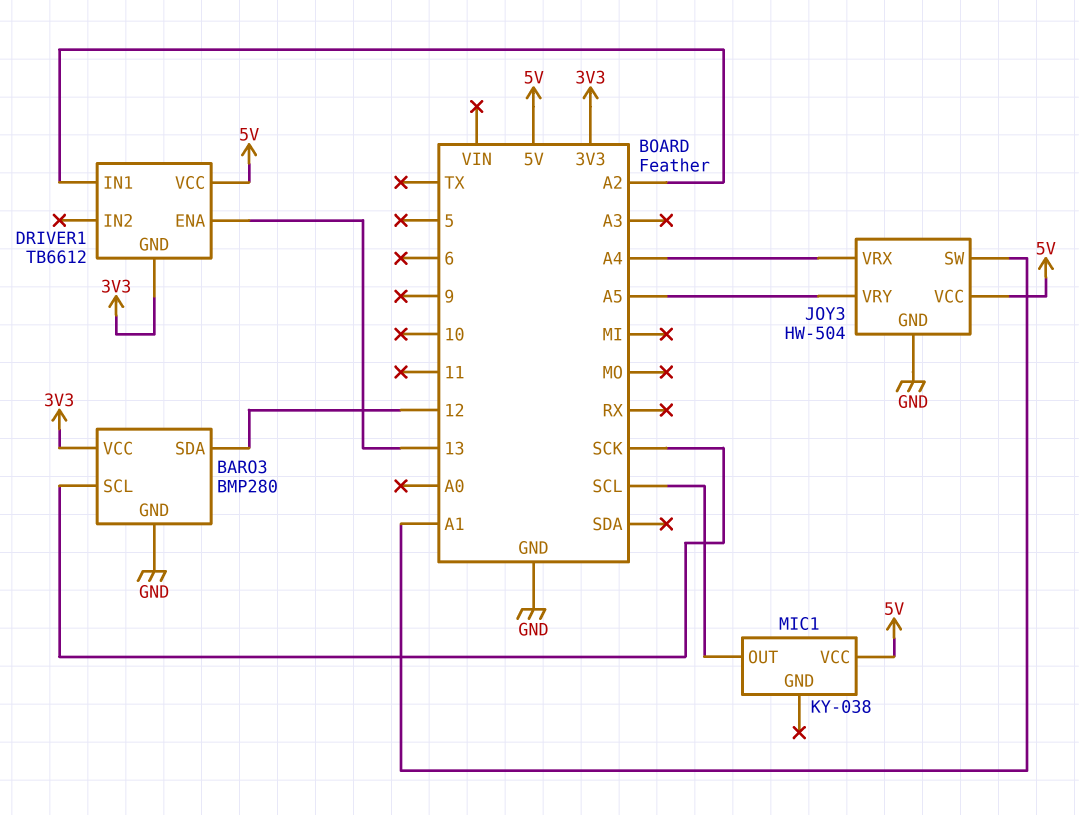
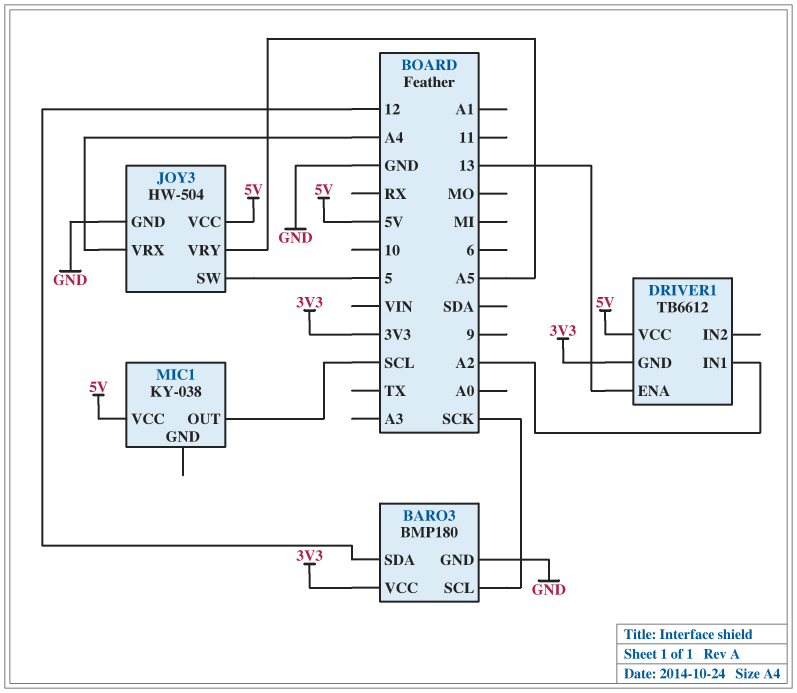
BARO3: BMP280 -> BMP180
JOY3 pin SW: A1 -> 5

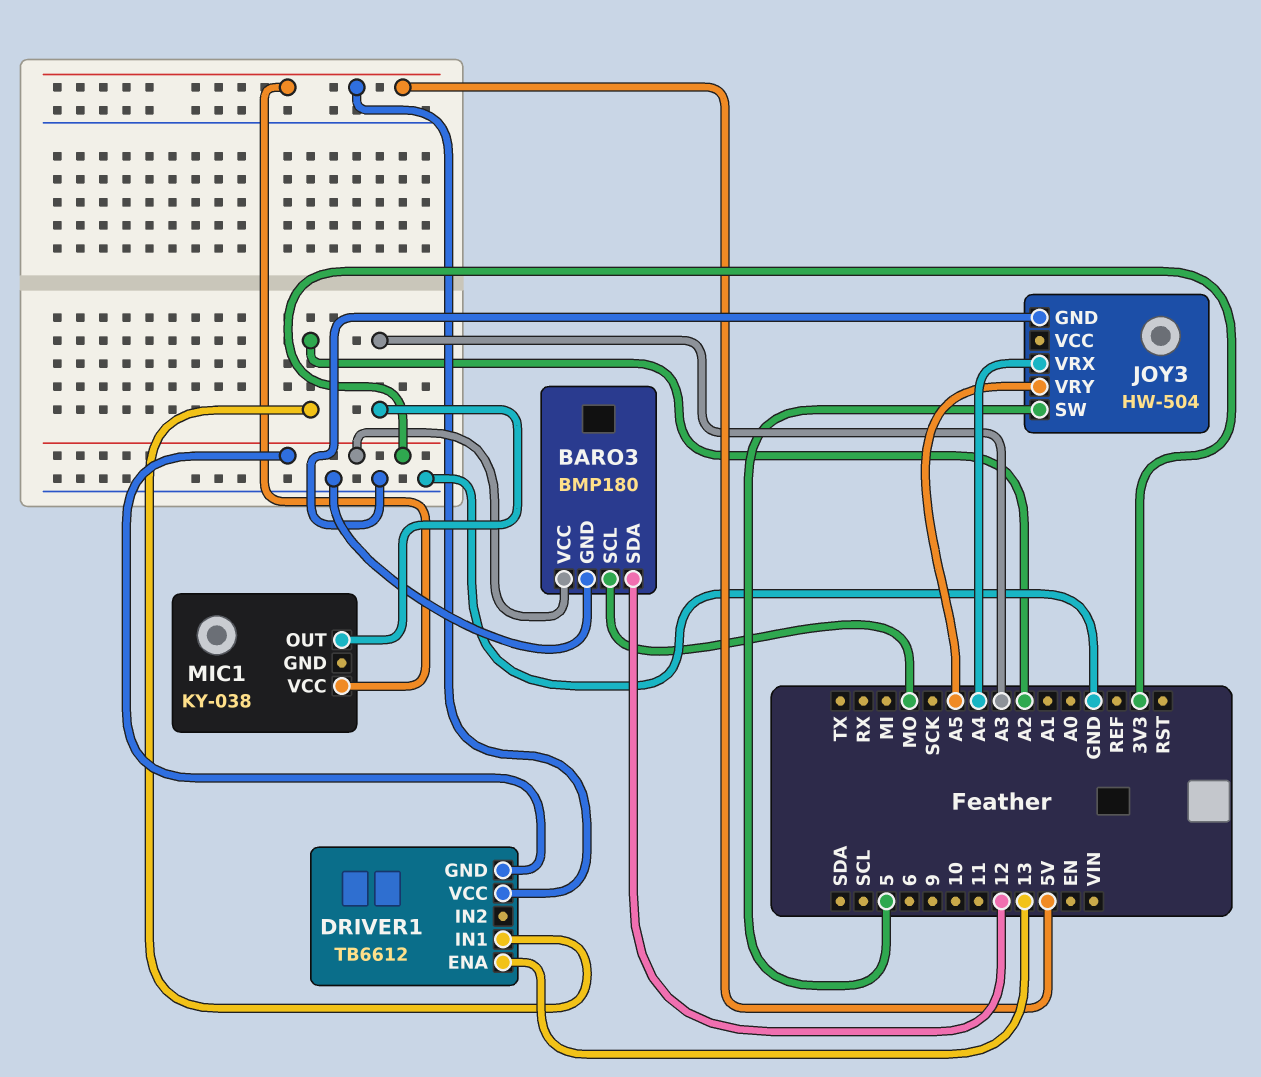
BARO3 pin SCL: SCK -> MO
JOY3 pin VCC: 5V -> none
MIC1 pin OUT: SCL -> A3

